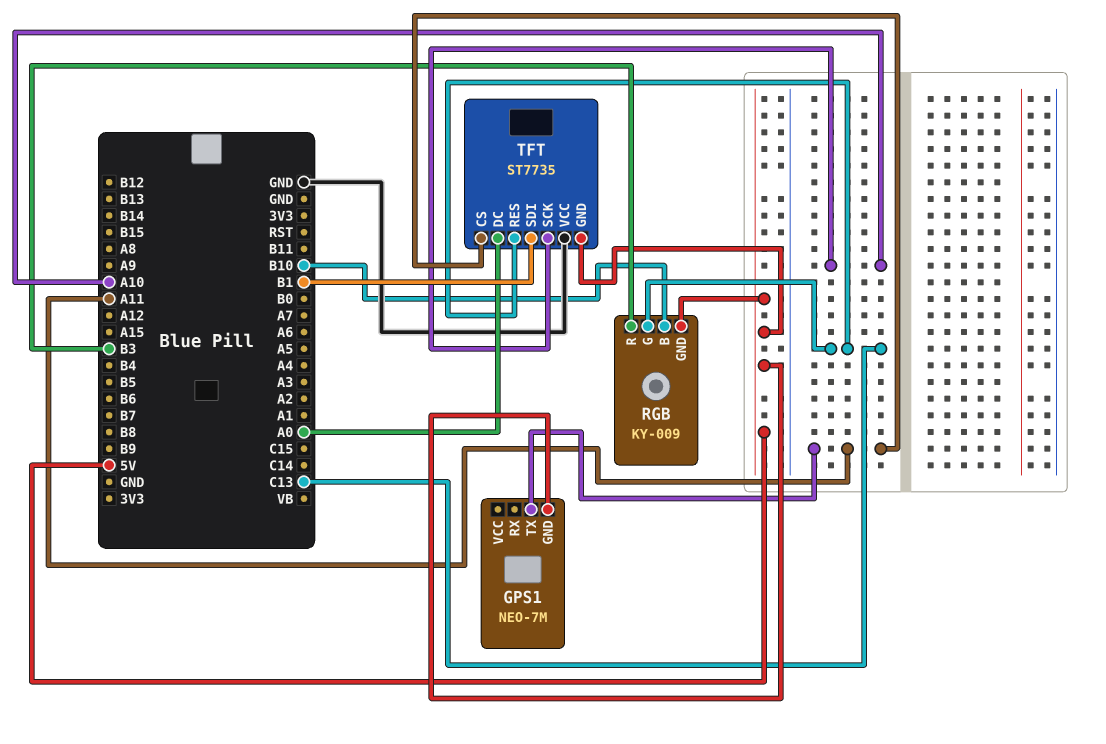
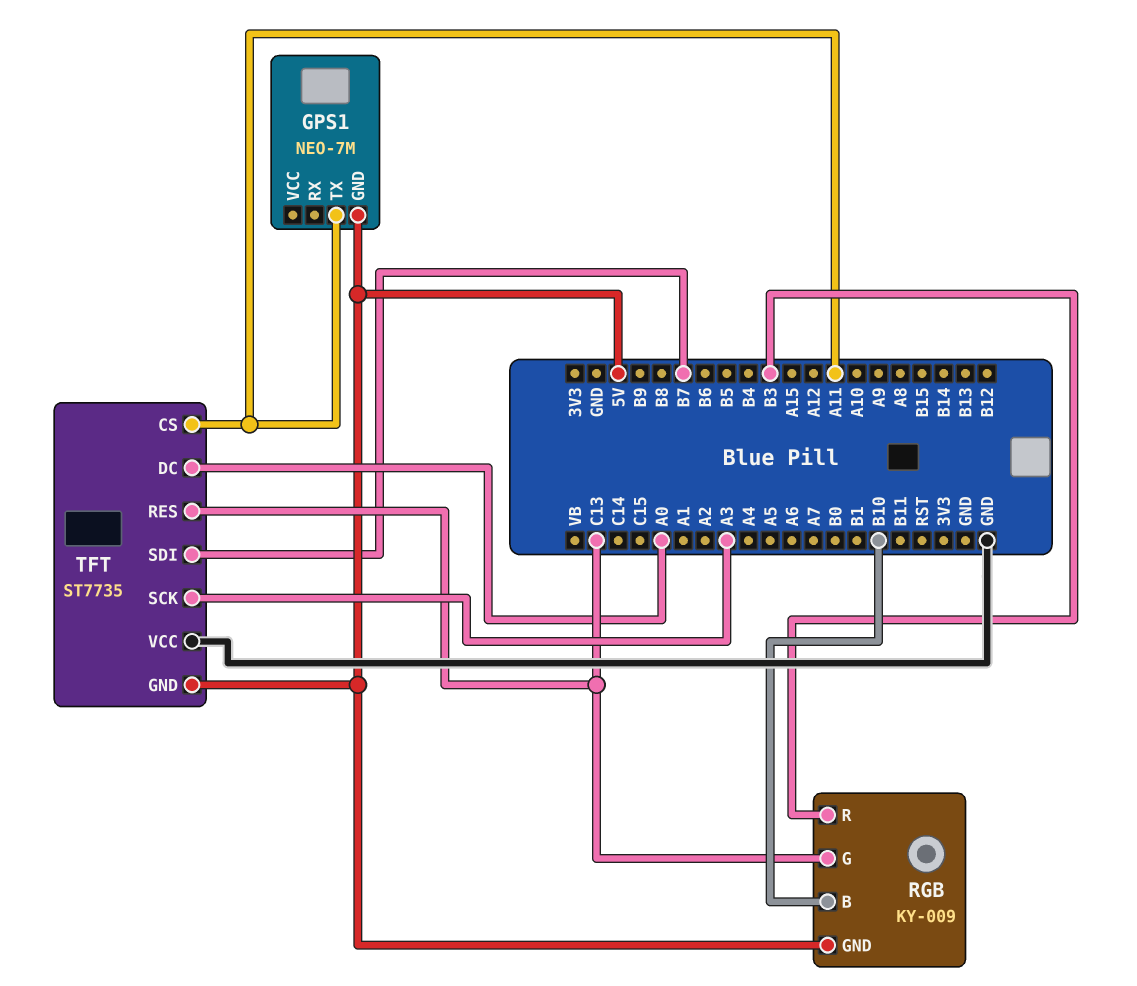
TFT pin SCK: A10 -> A3
TFT pin SDI: B1 -> B7

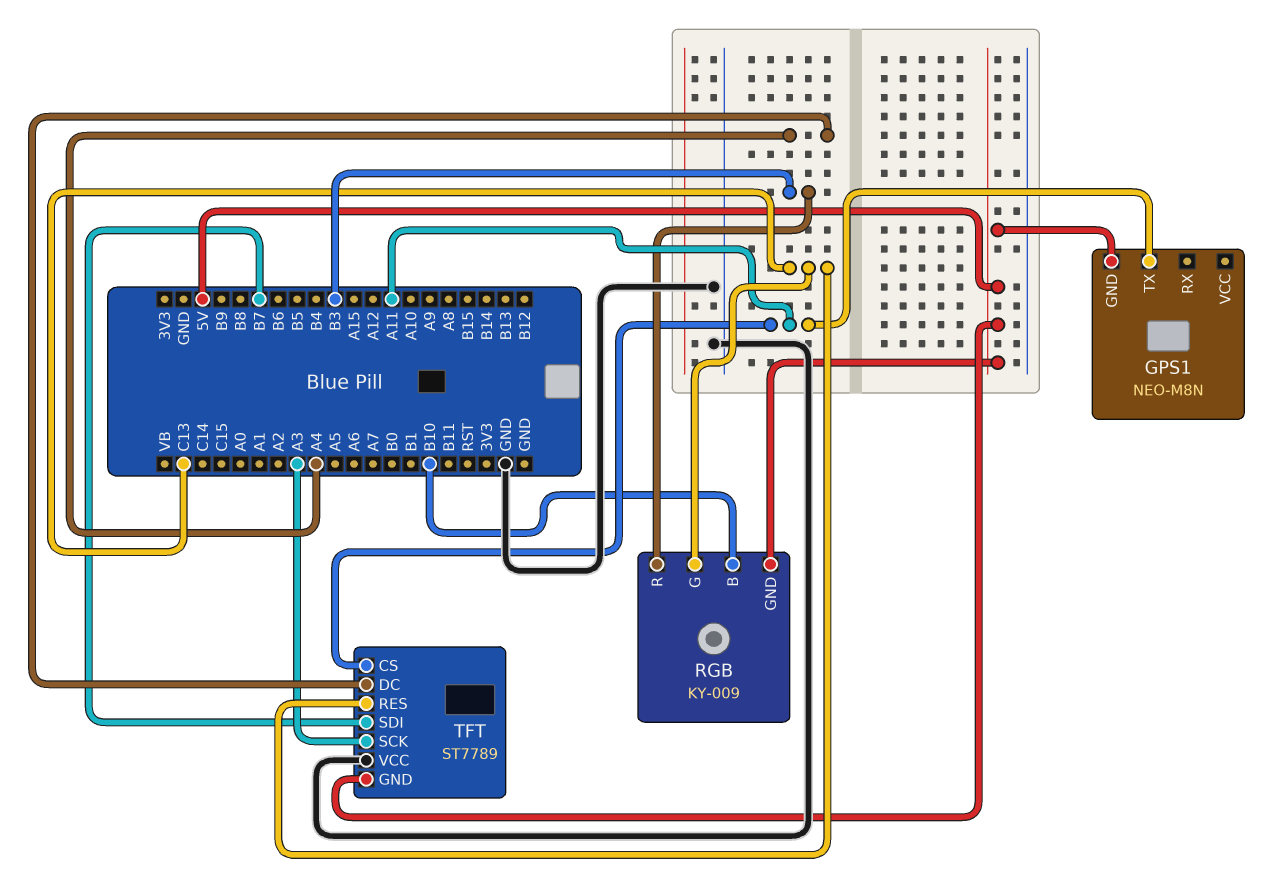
GPS1: NEO-7M -> NEO-M8N
TFT: ST7735 -> ST7789
TFT pin DC: A0 -> A4

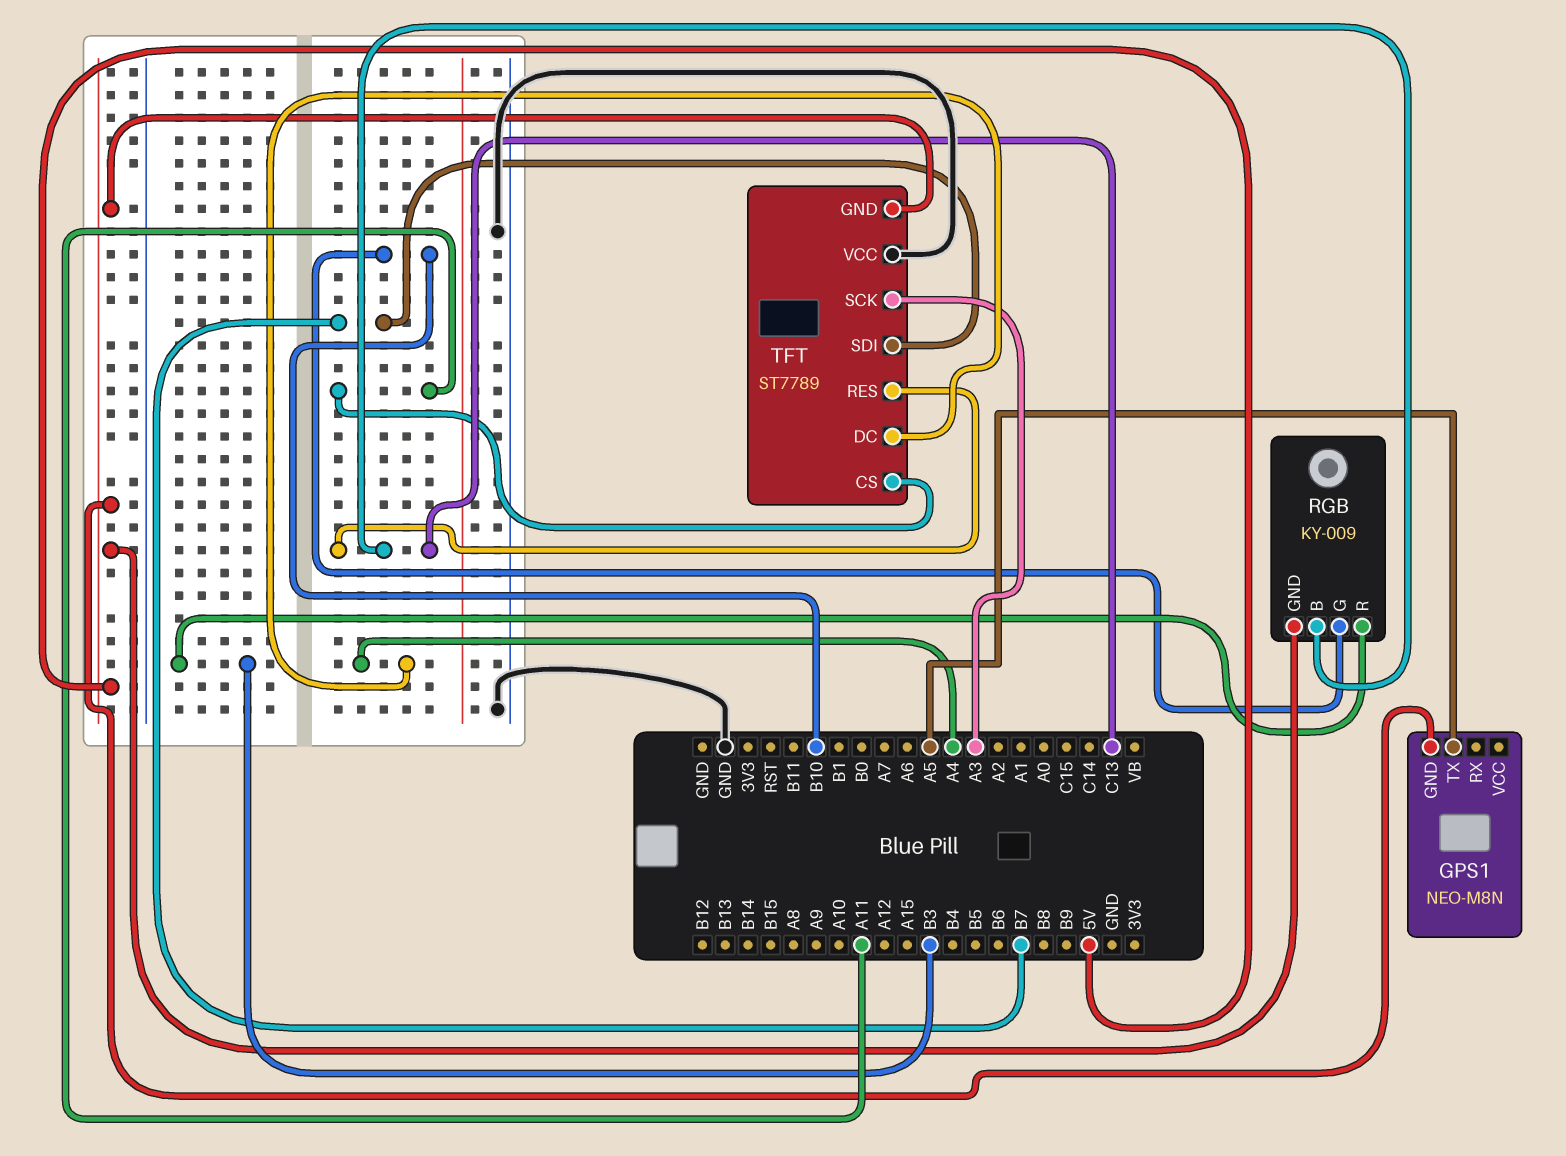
GPS1 pin TX: A11 -> A5
RGB pin B: B10 -> C13
RGB pin G: C13 -> B10

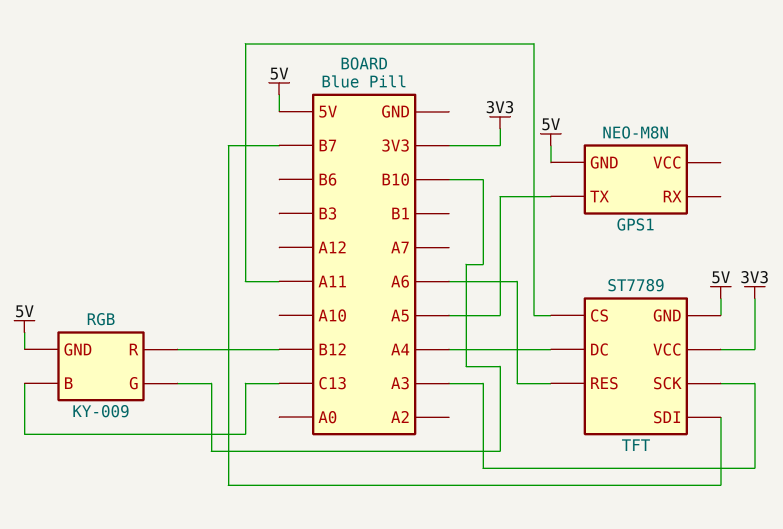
RGB pin R: B3 -> B12
TFT pin RES: C13 -> A6
TFT pin VCC: GND -> 3V3

